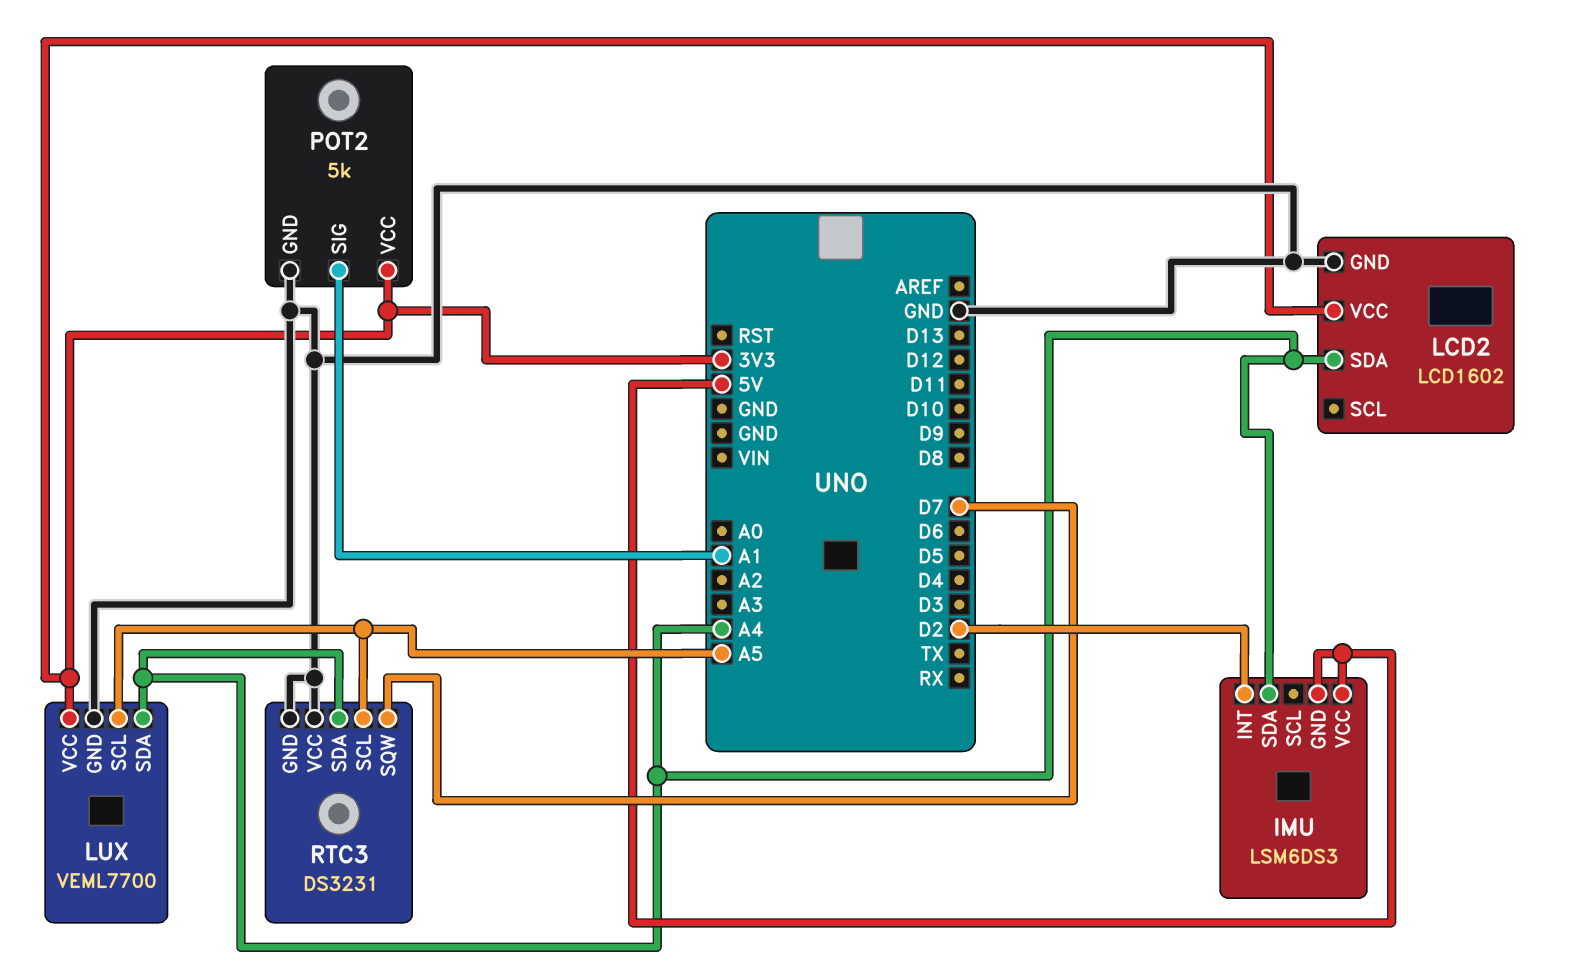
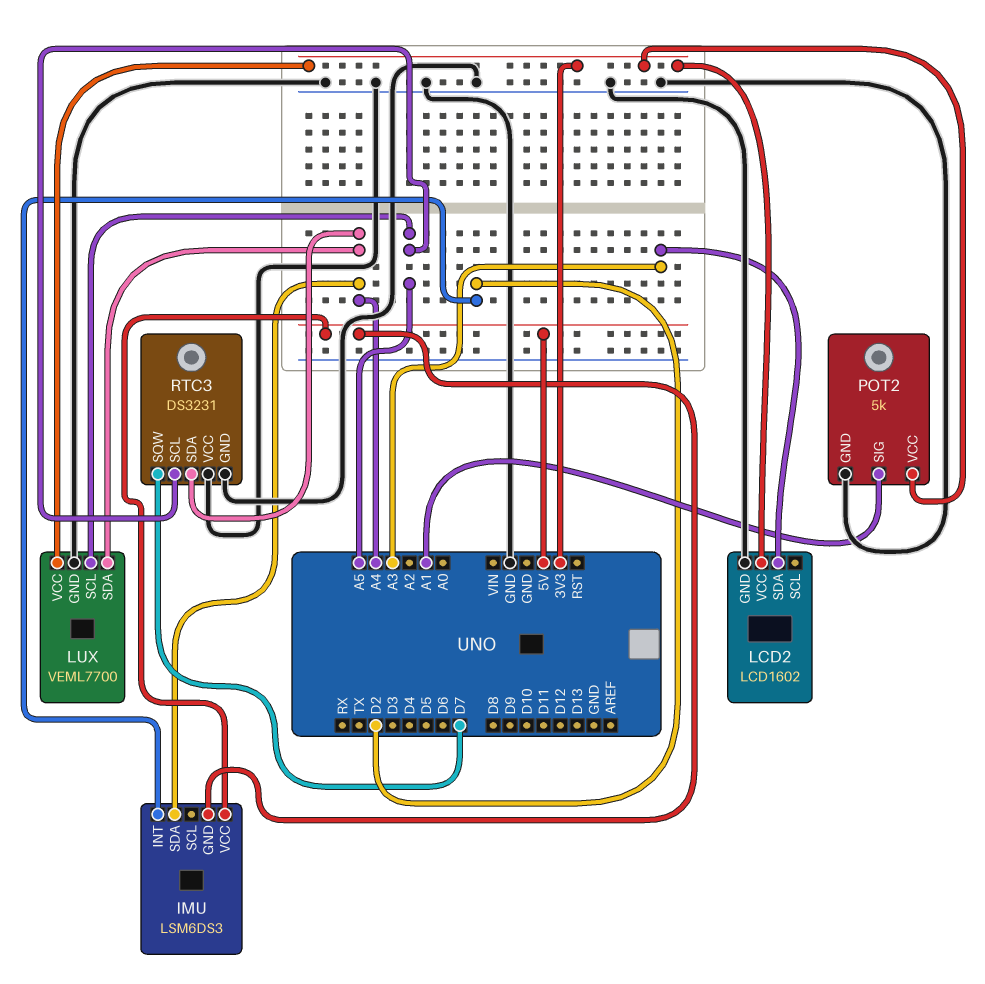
LCD2 pin SDA: A4 -> A3

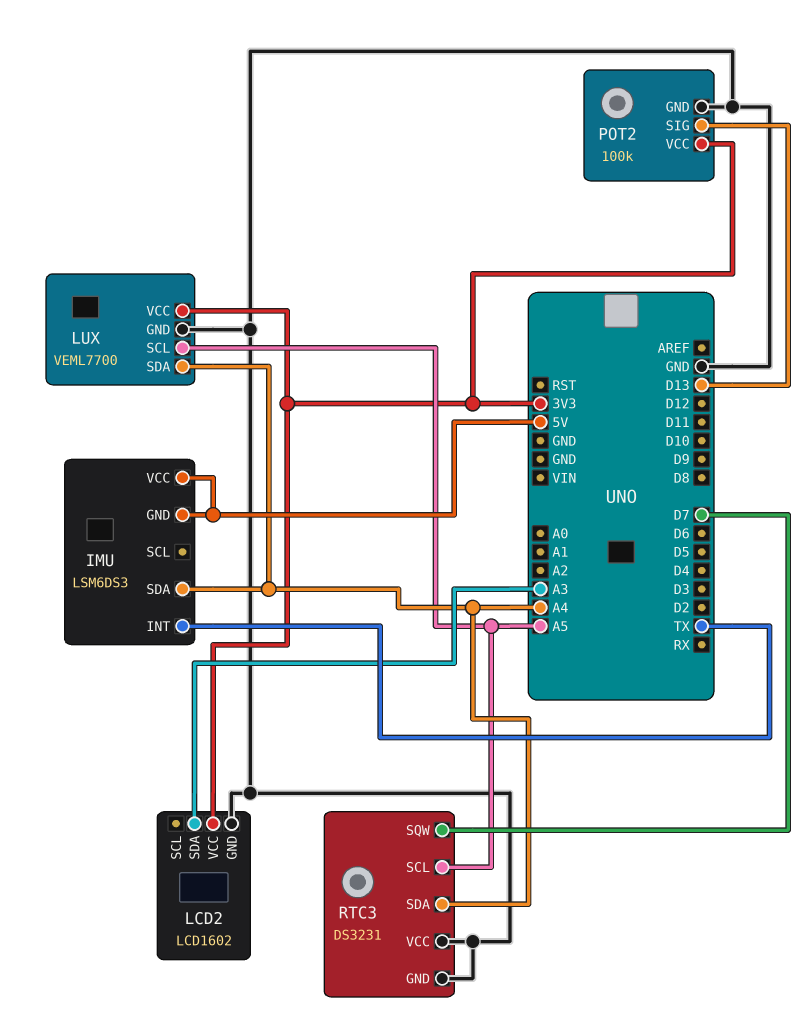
IMU pin INT: D2 -> TX
POT2: 5k -> 100k
POT2 pin SIG: A1 -> D13

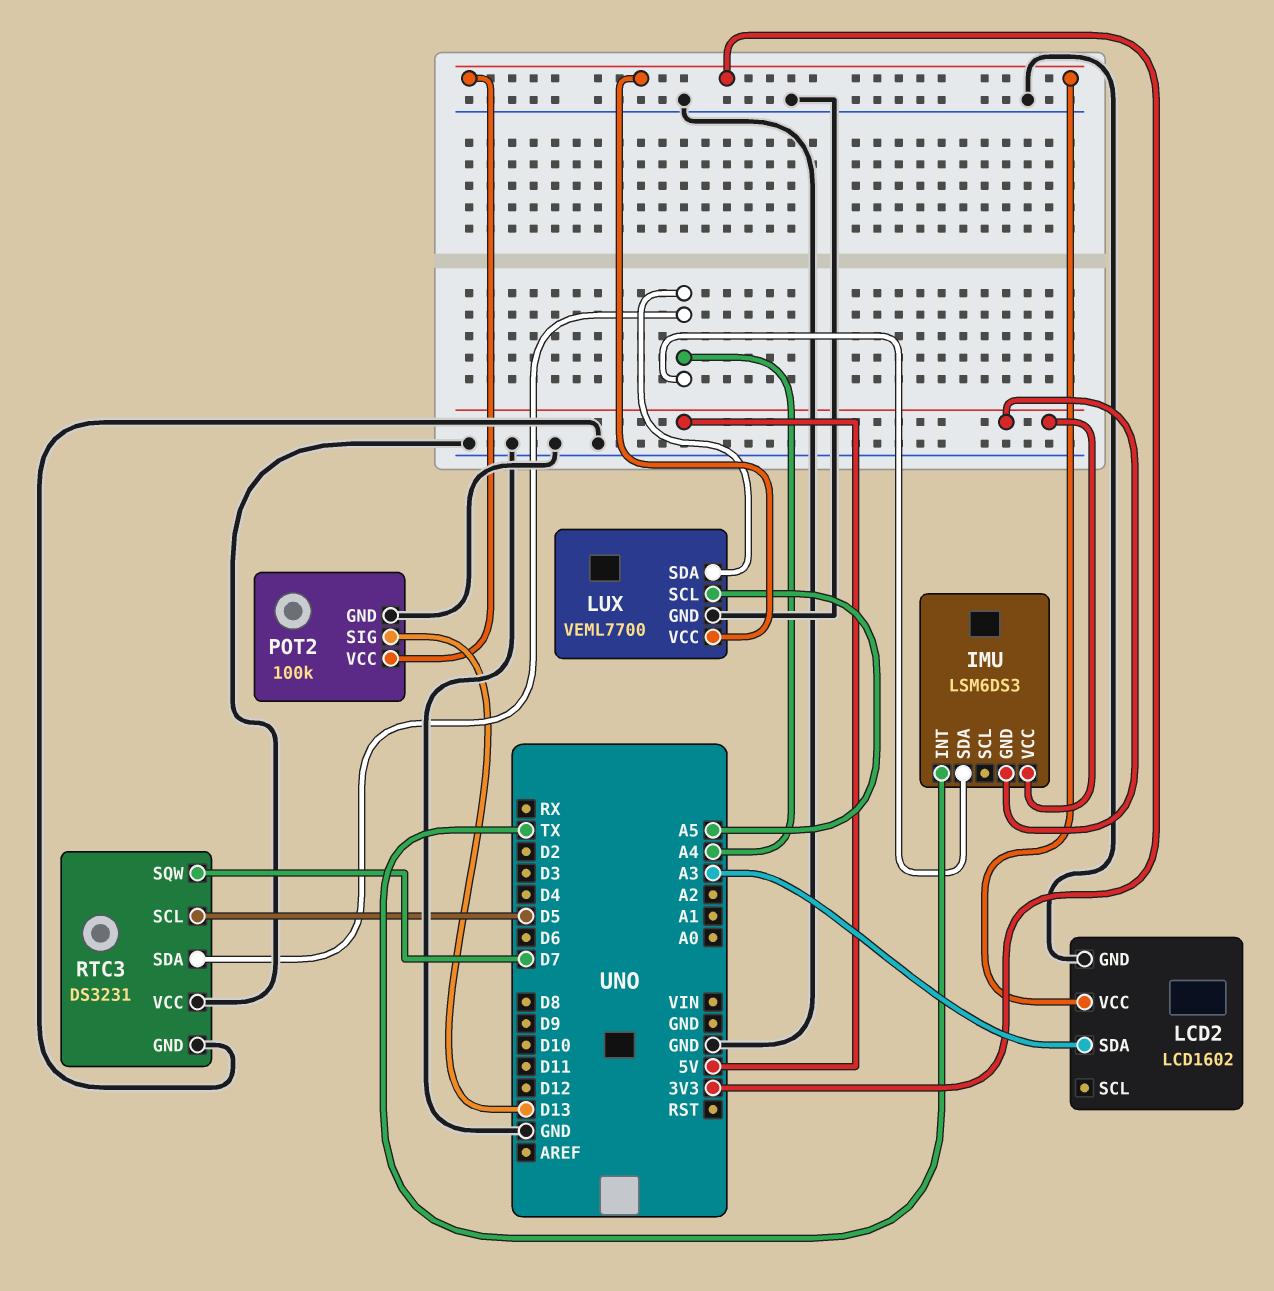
RTC3 pin SCL: A5 -> D5

